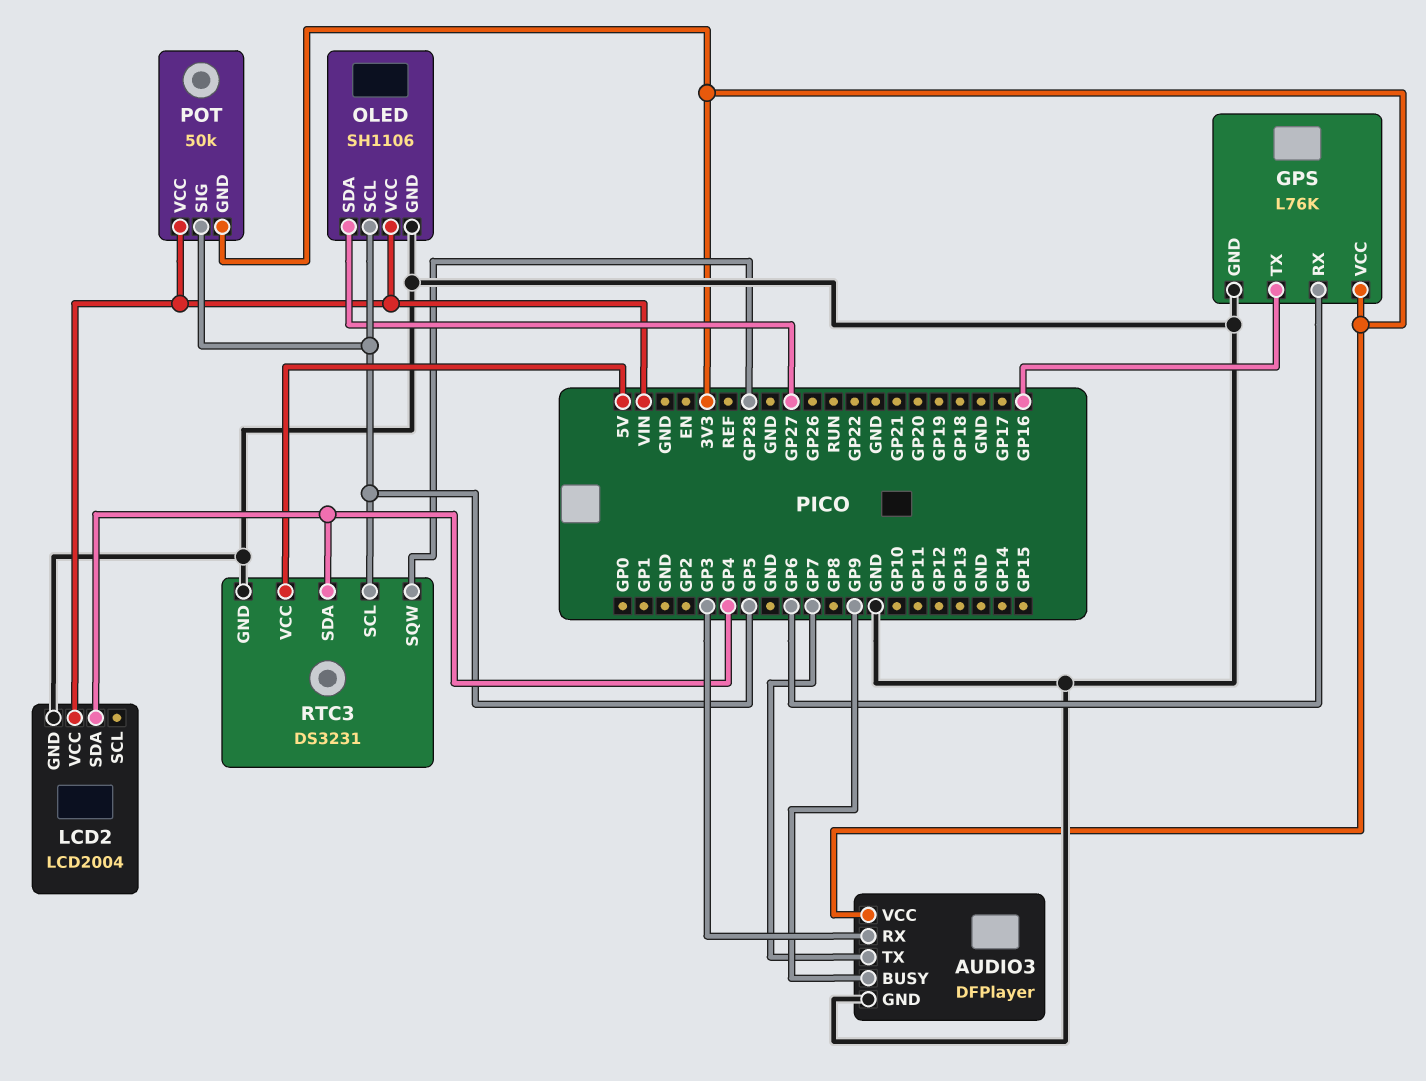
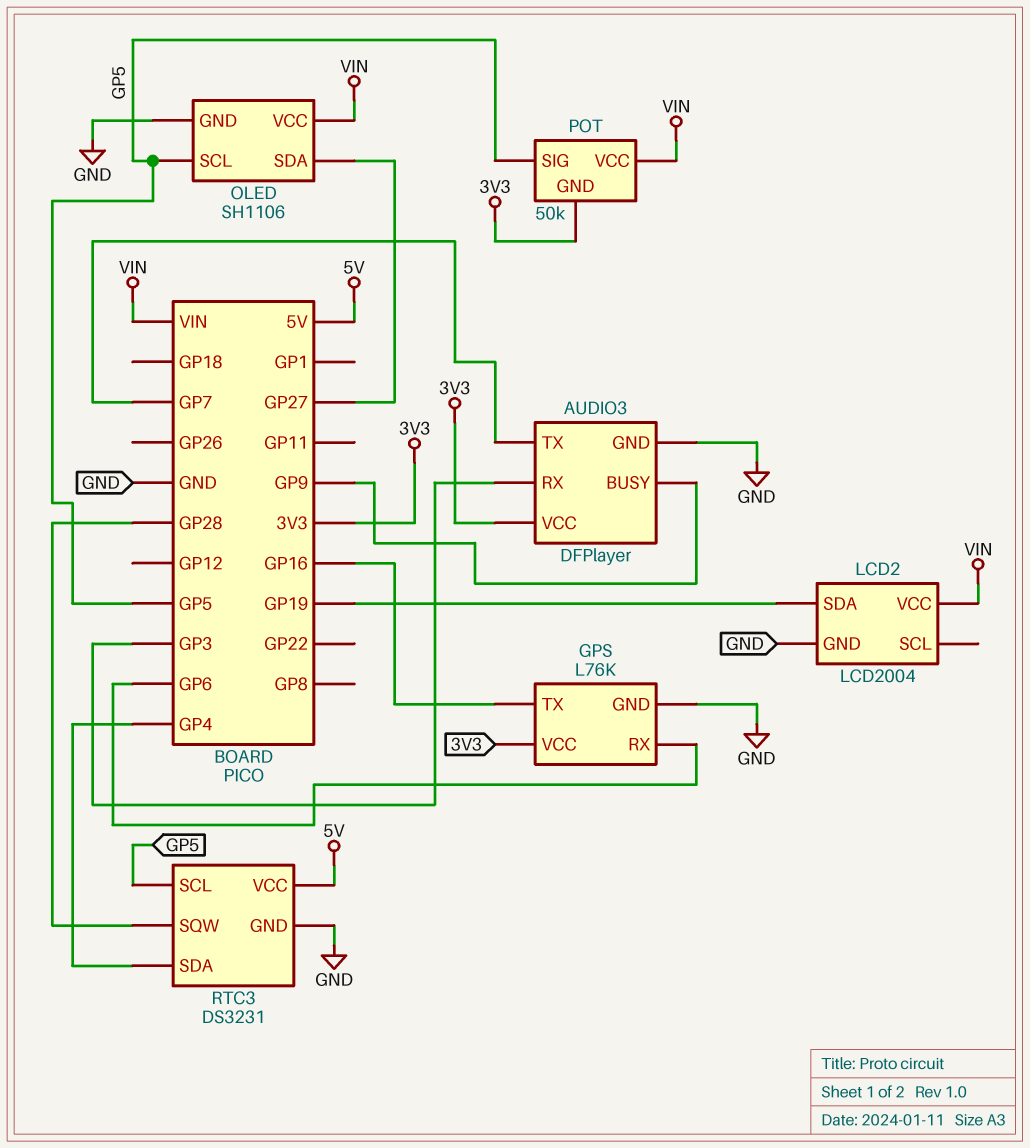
LCD2 pin SDA: GP4 -> GP19

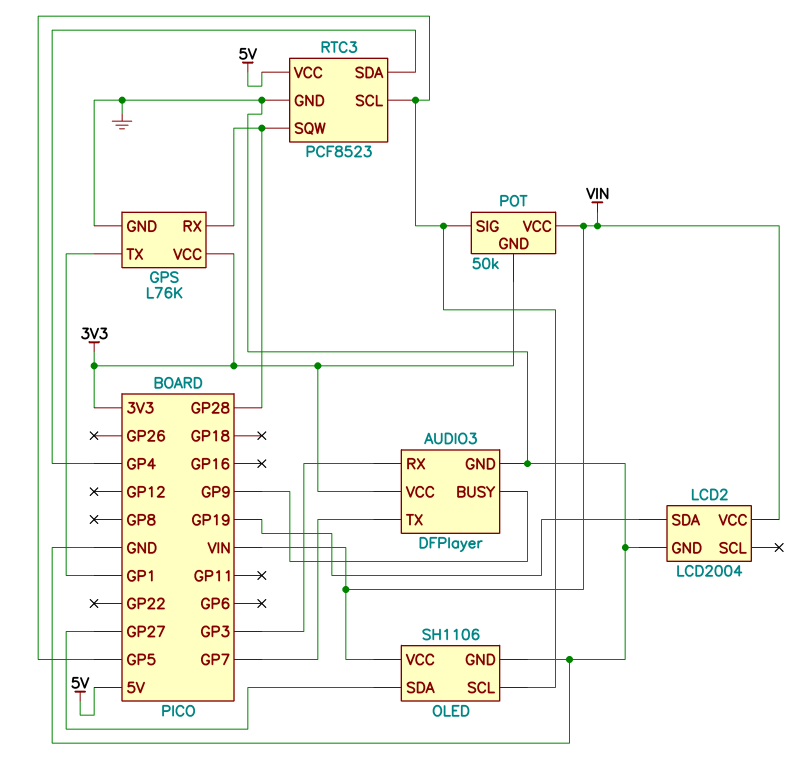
GPS pin RX: GP6 -> GP28
GPS pin TX: GP16 -> GP1
RTC3: DS3231 -> PCF8523

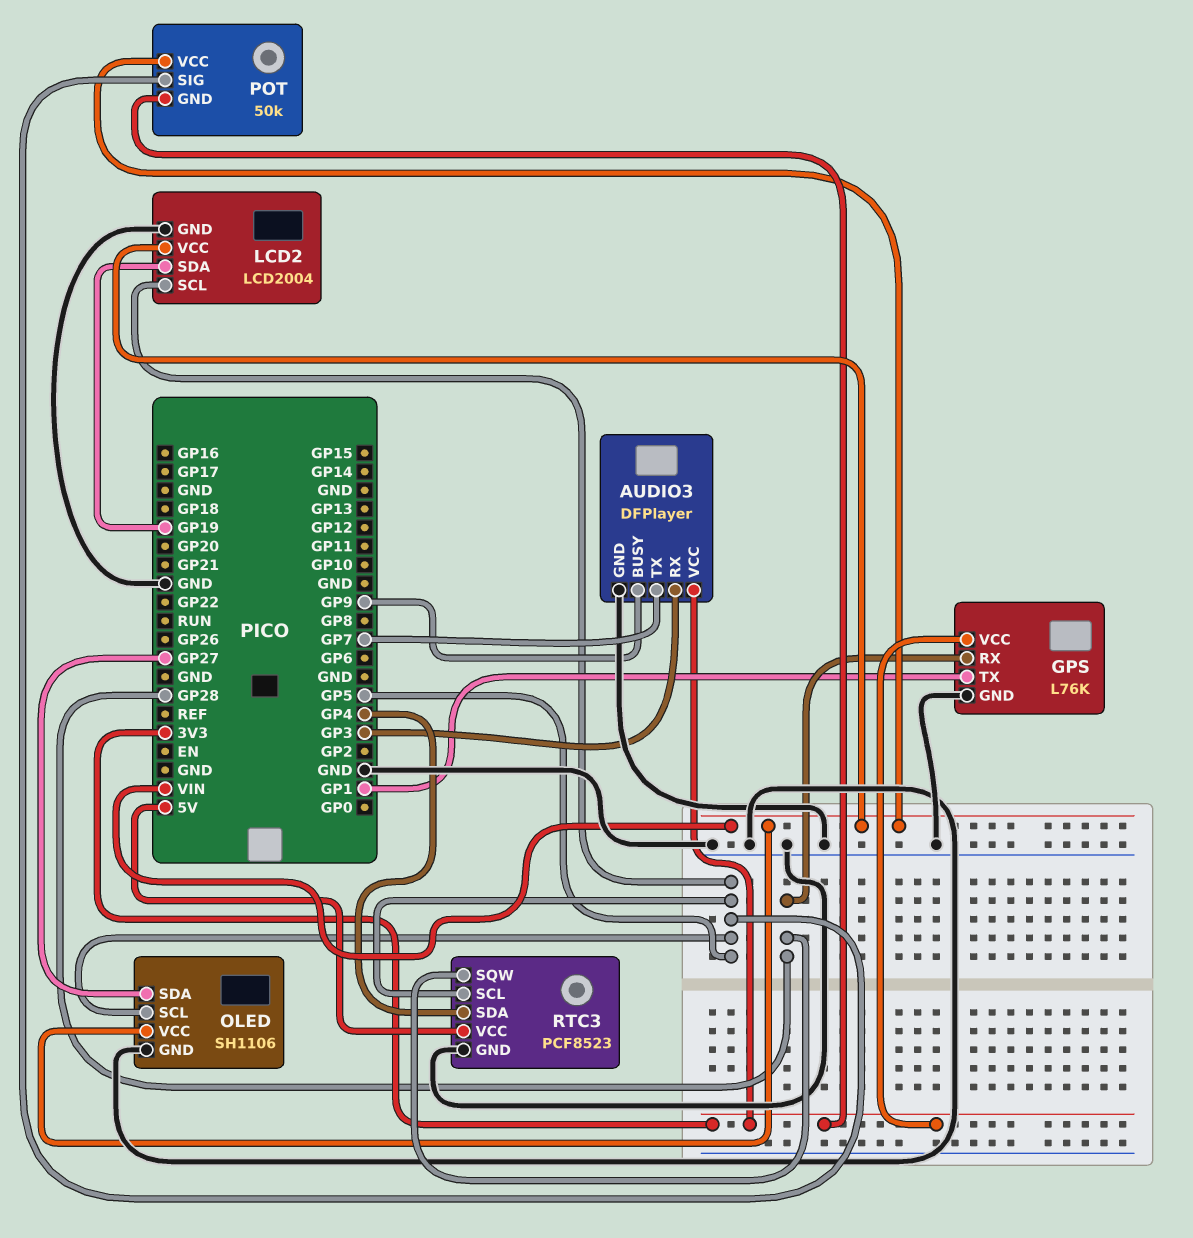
LCD2 pin SCL: none -> GP5

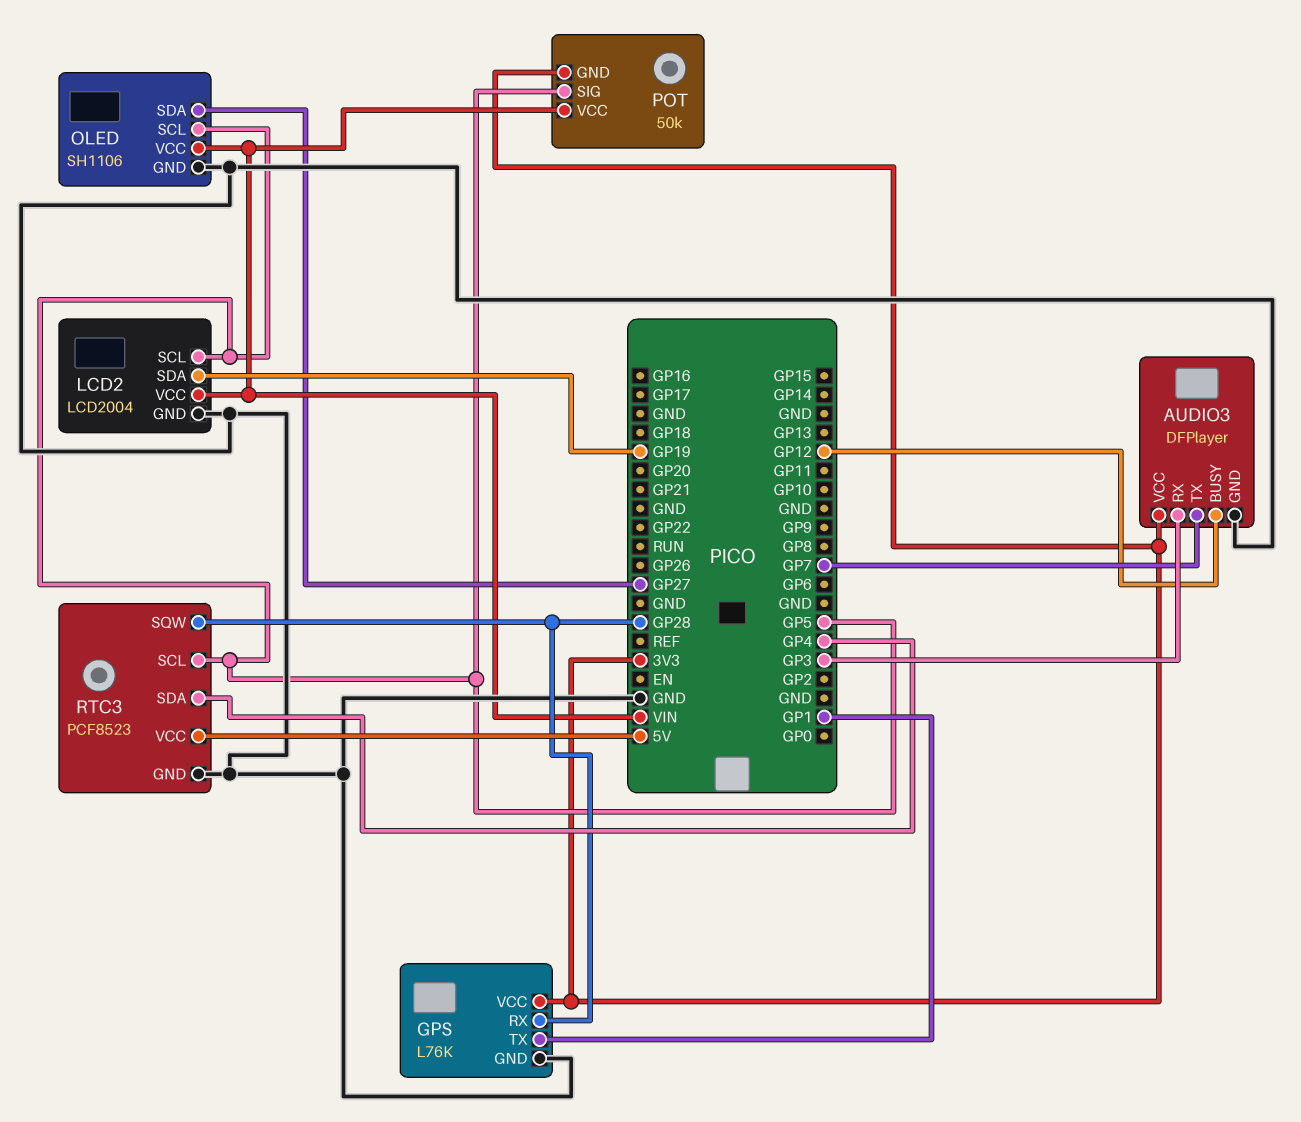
AUDIO3 pin BUSY: GP9 -> GP12

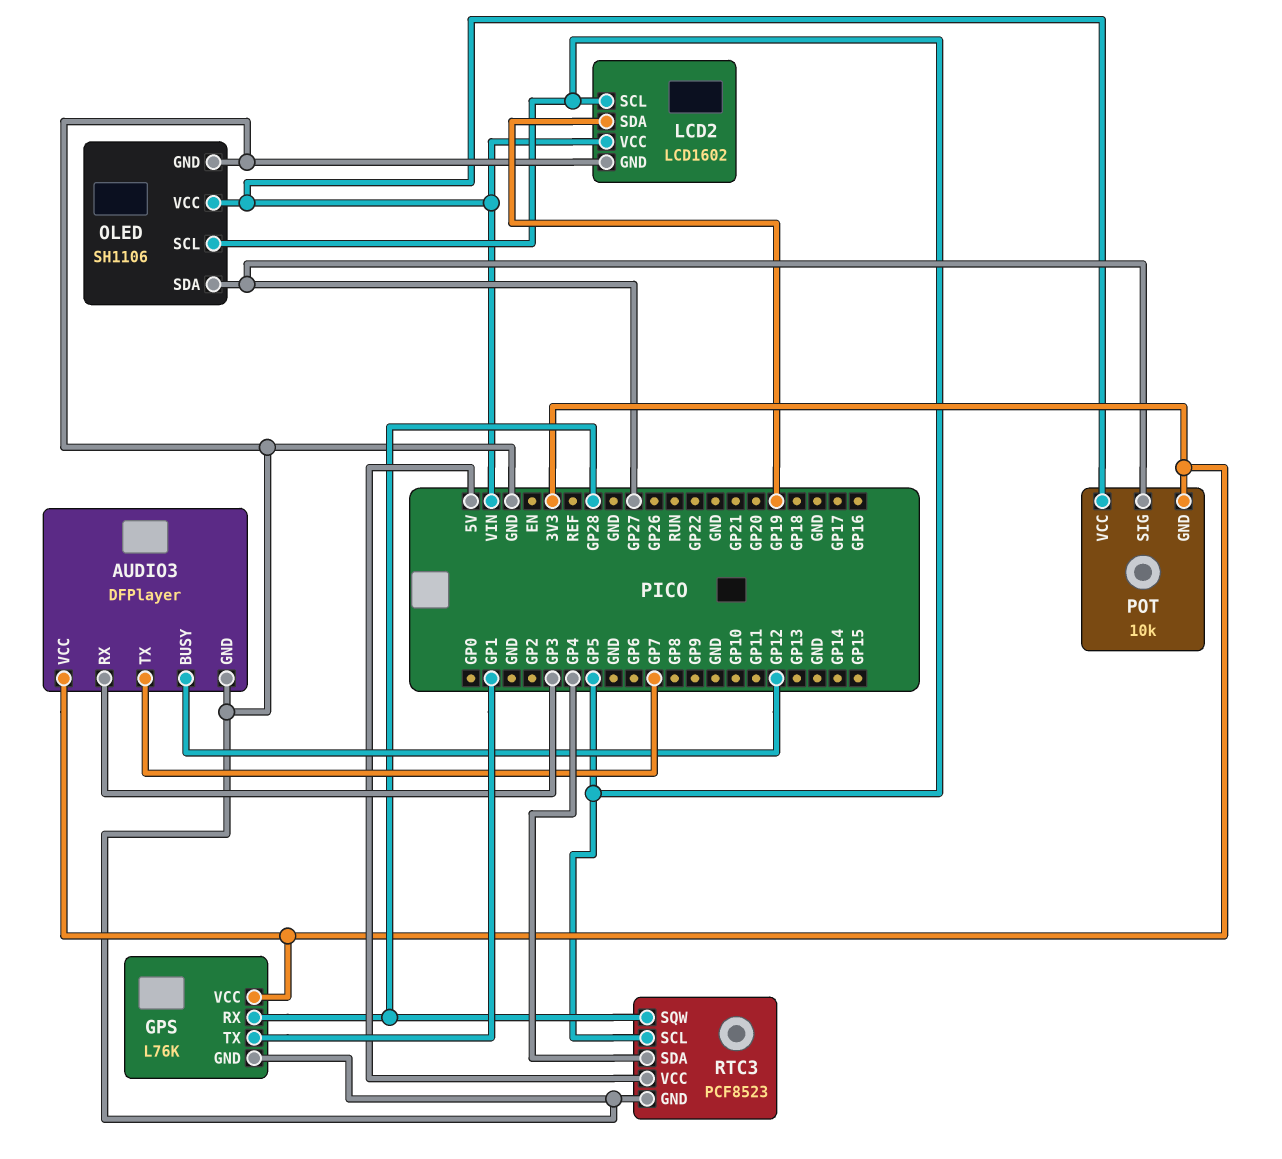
LCD2: LCD2004 -> LCD1602
POT: 50k -> 10k
POT pin SIG: GP5 -> GP27

